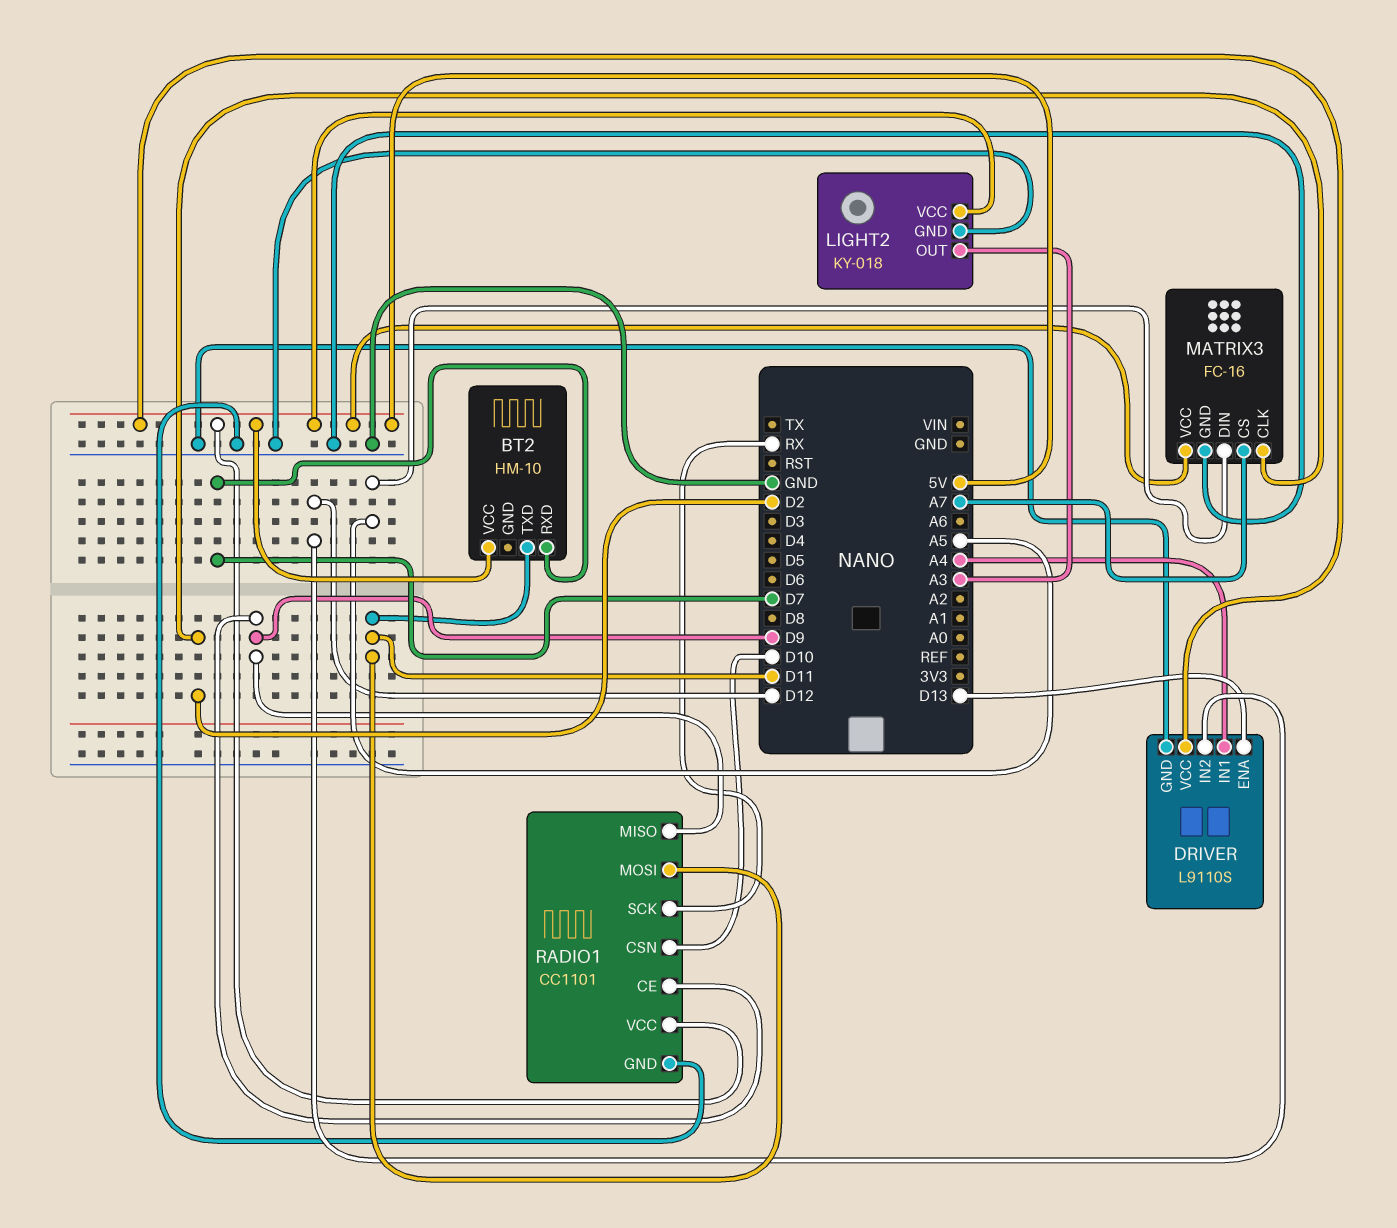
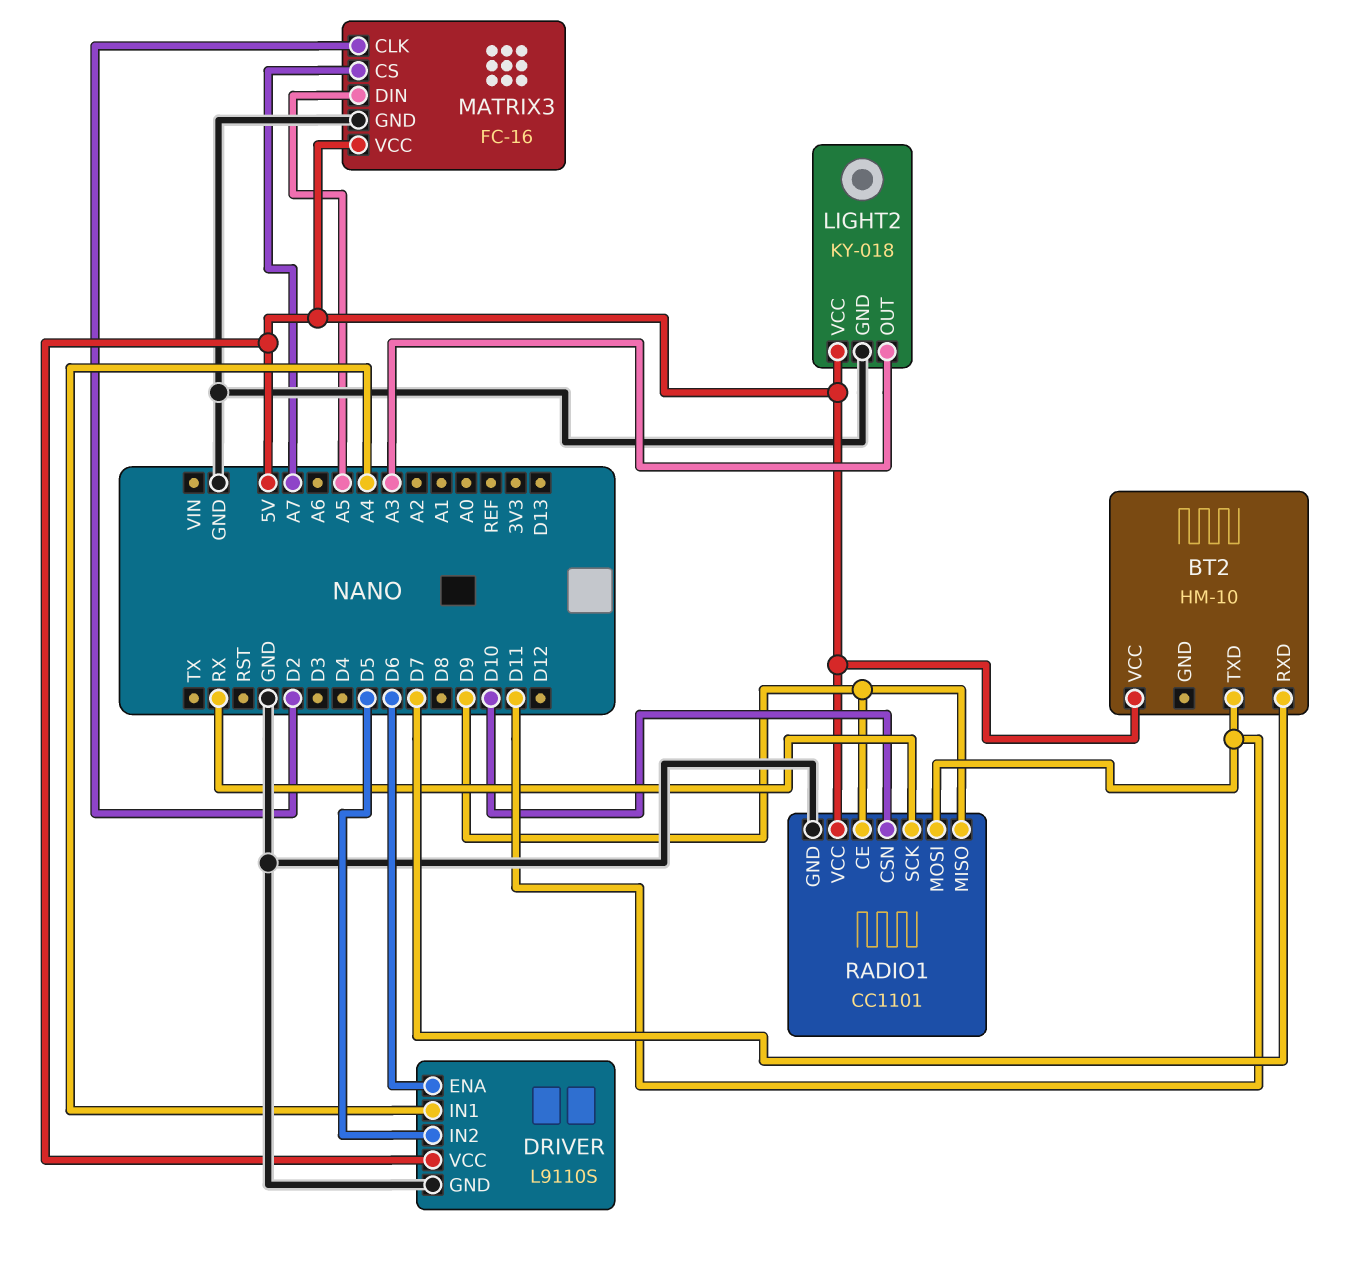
DRIVER pin ENA: D13 -> D6
DRIVER pin IN2: D12 -> D5

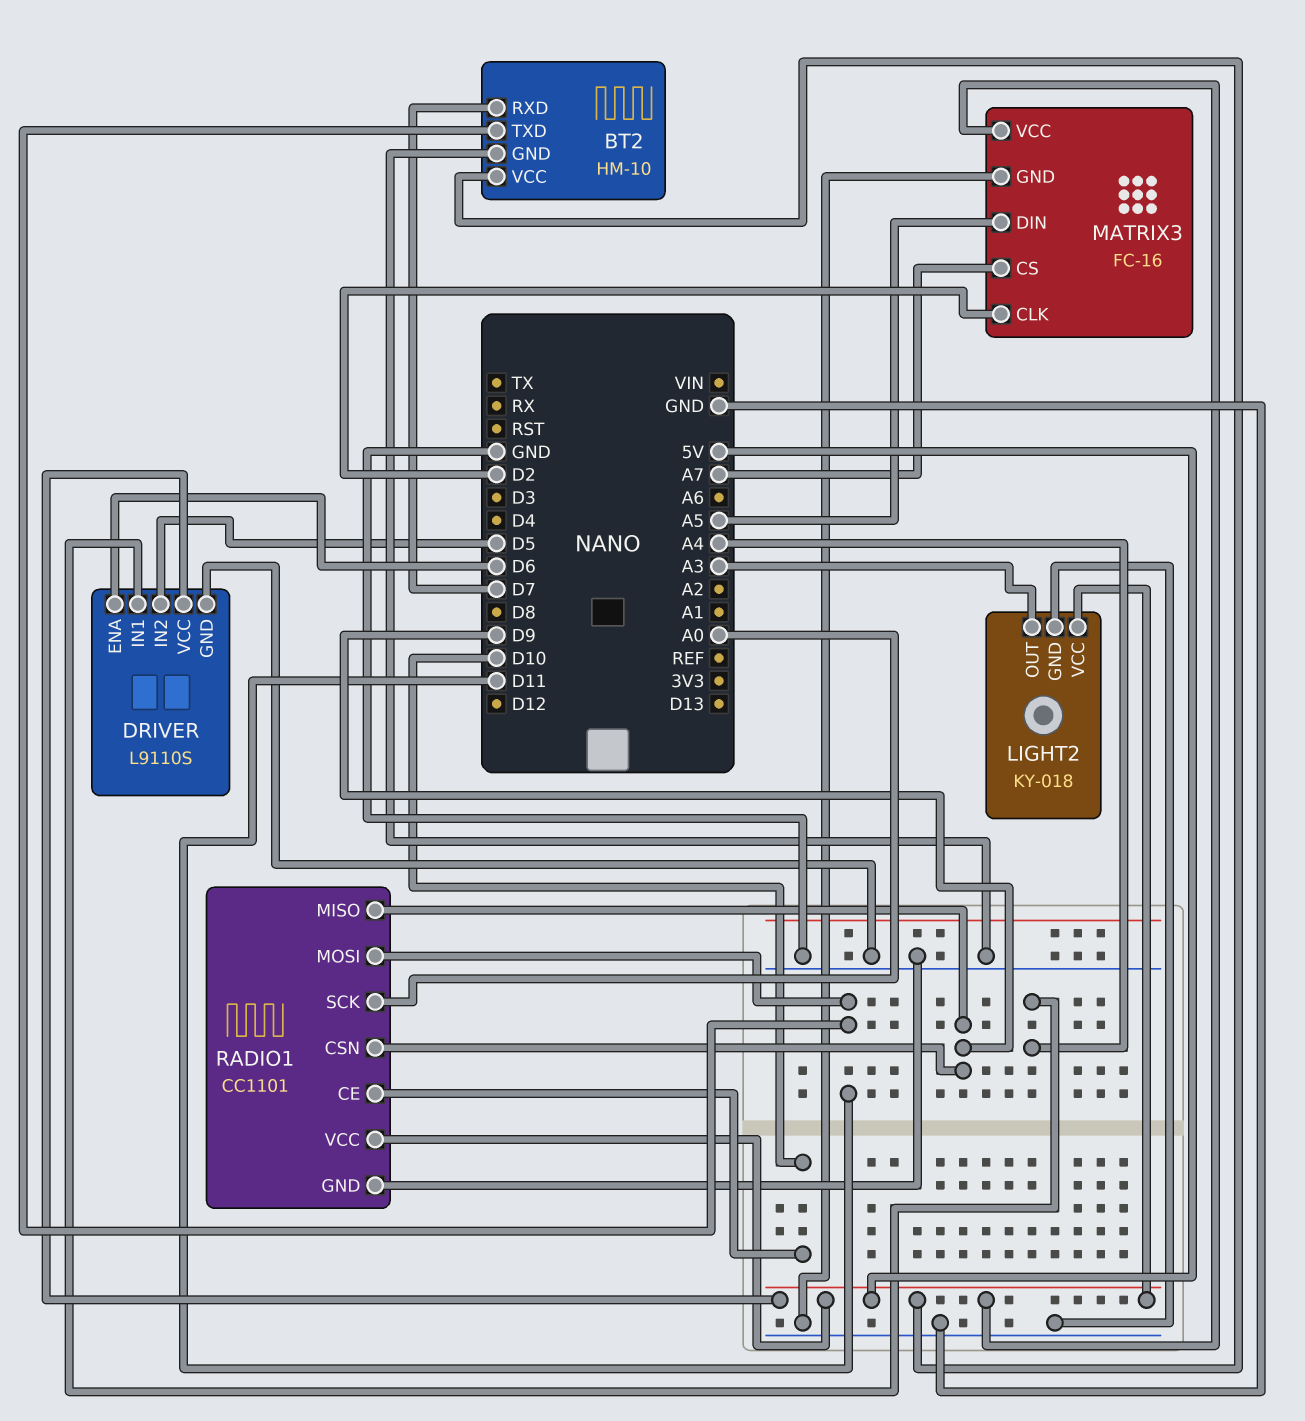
BT2 pin GND: none -> GND
RADIO1 pin CE: D9 -> D10
RADIO1 pin CSN: D10 -> D9
RADIO1 pin SCK: RX -> A0

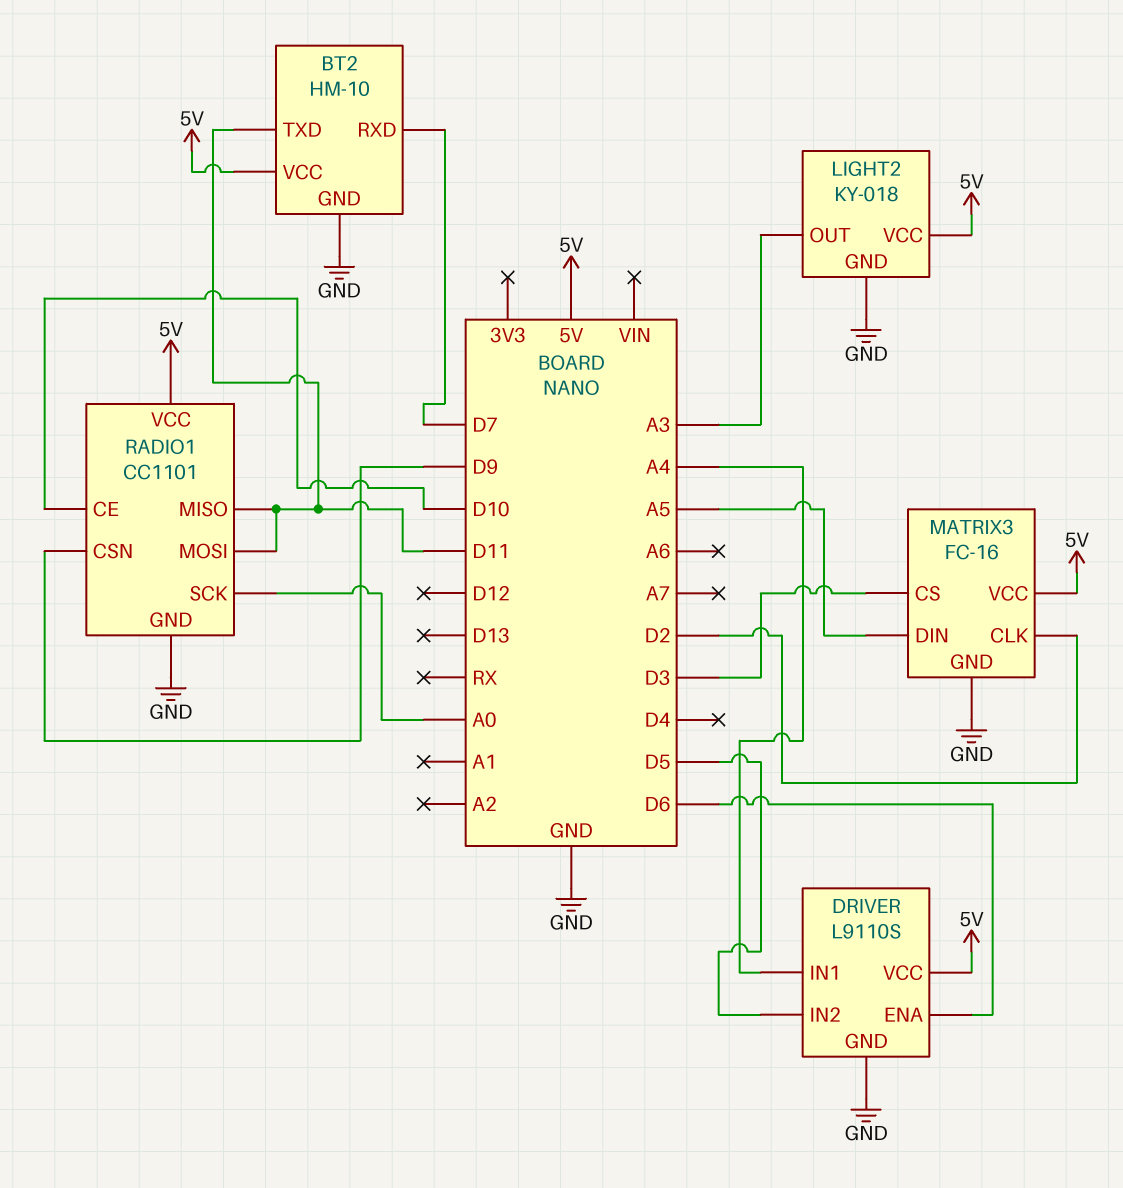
MATRIX3 pin CS: A7 -> D3
RADIO1 pin MISO: D9 -> D11

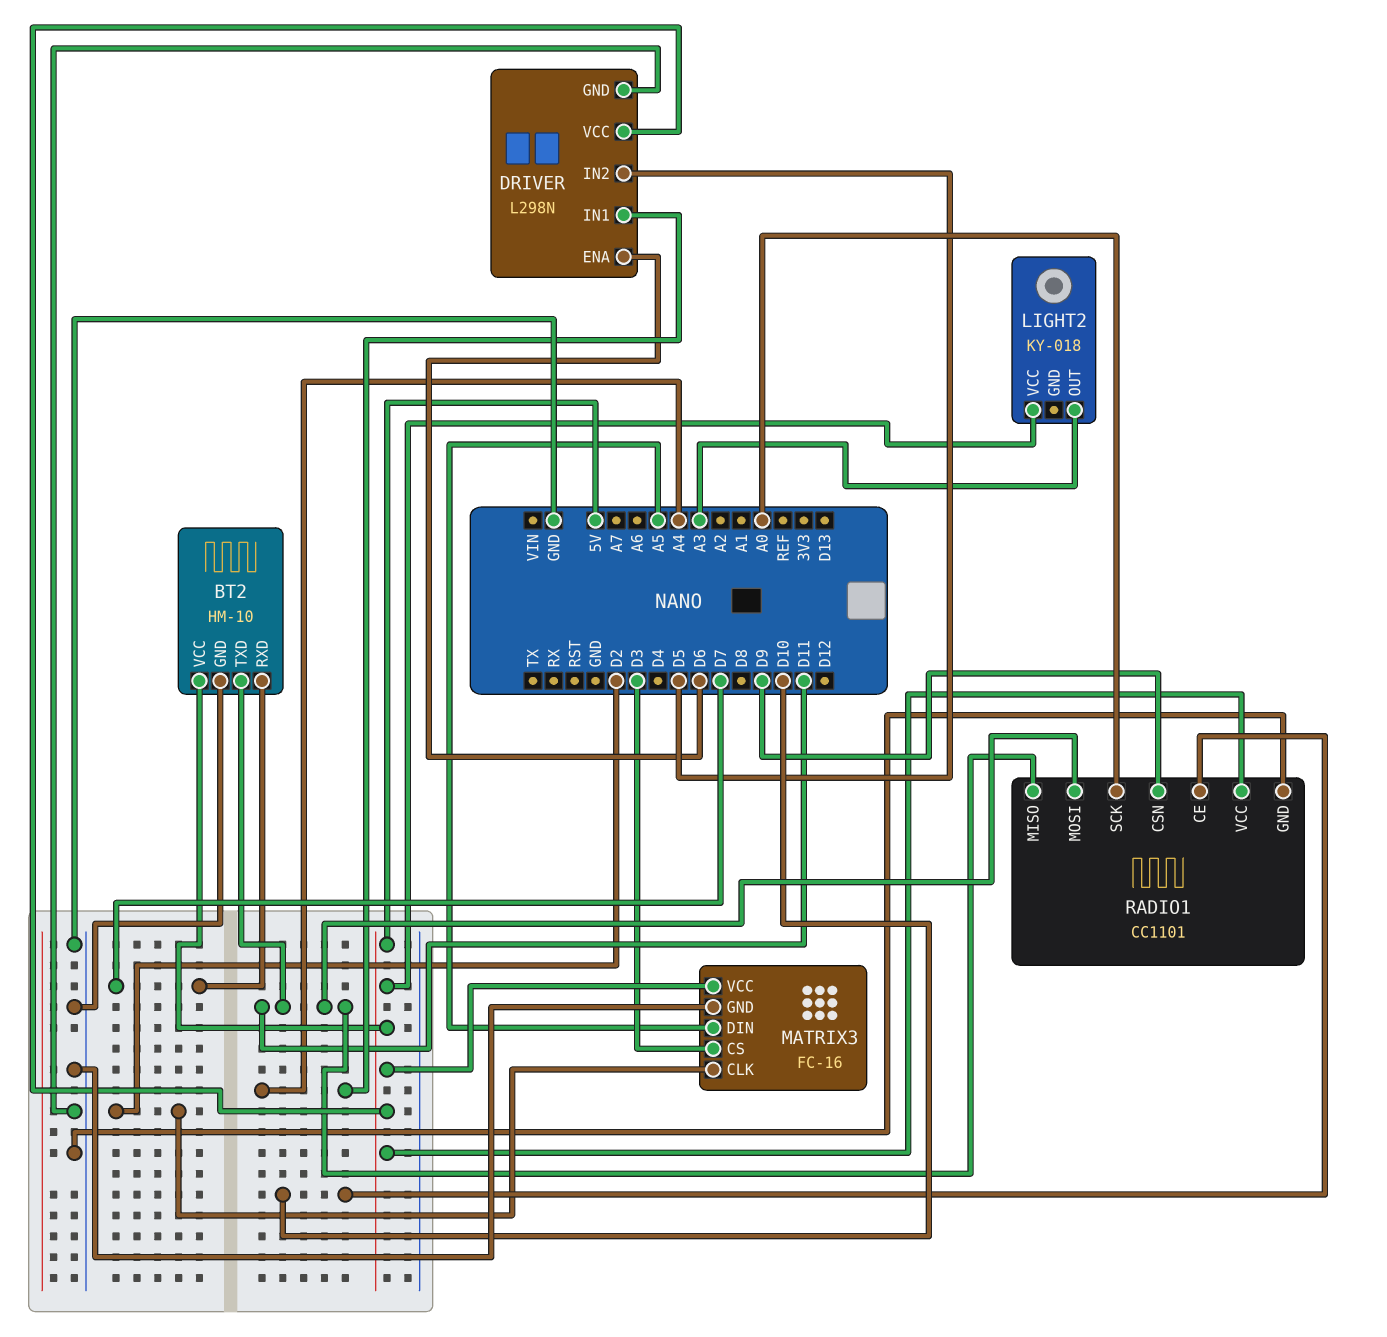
DRIVER: L9110S -> L298N
LIGHT2 pin GND: GND -> none

